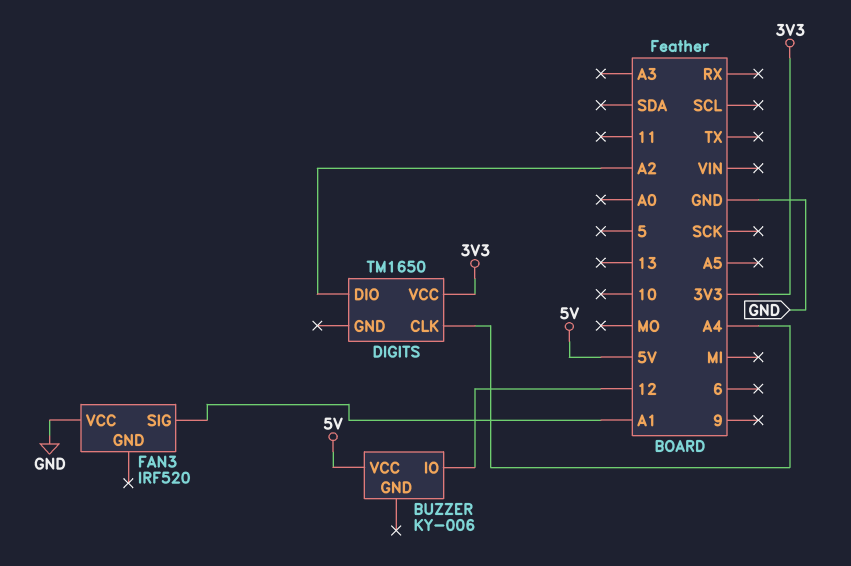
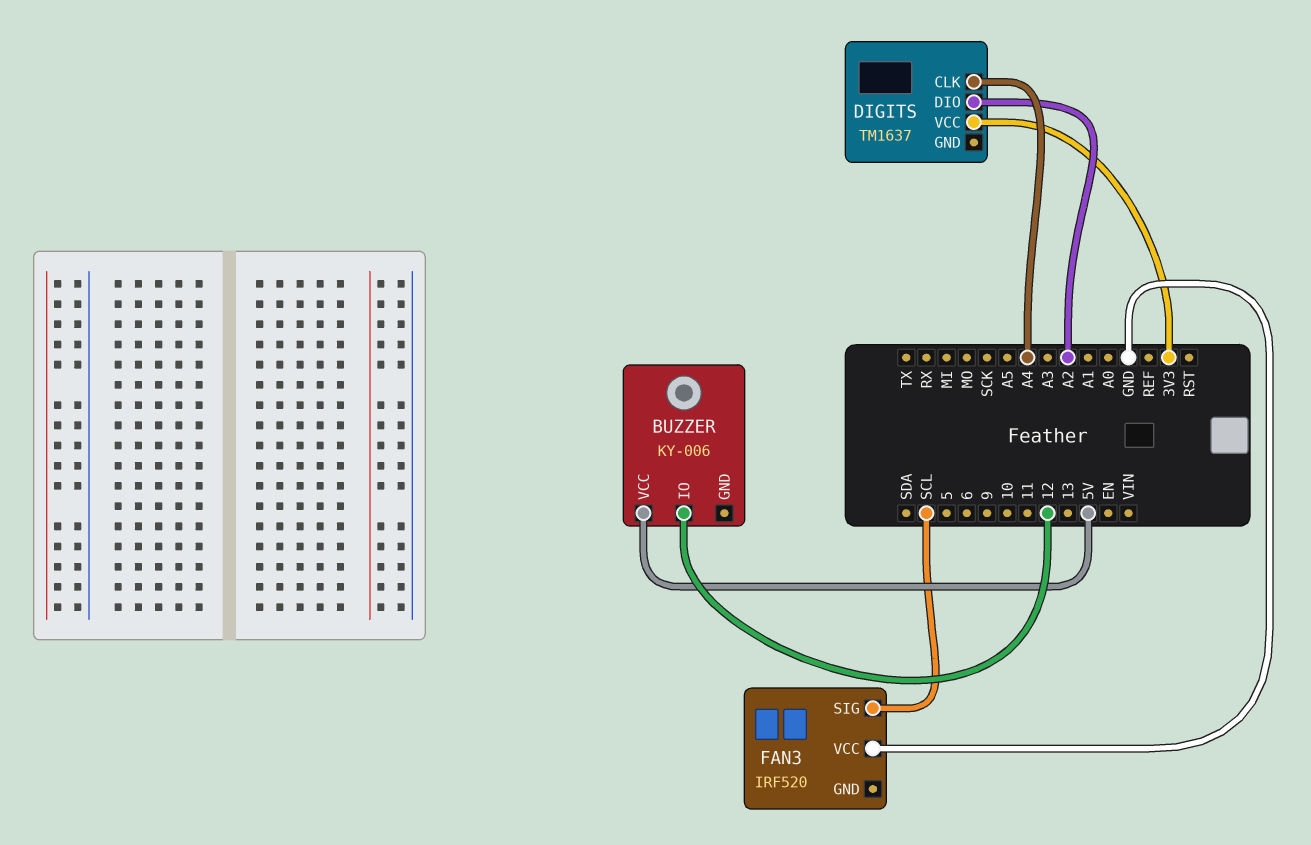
DIGITS: TM1650 -> TM1637
FAN3 pin SIG: A1 -> SCL

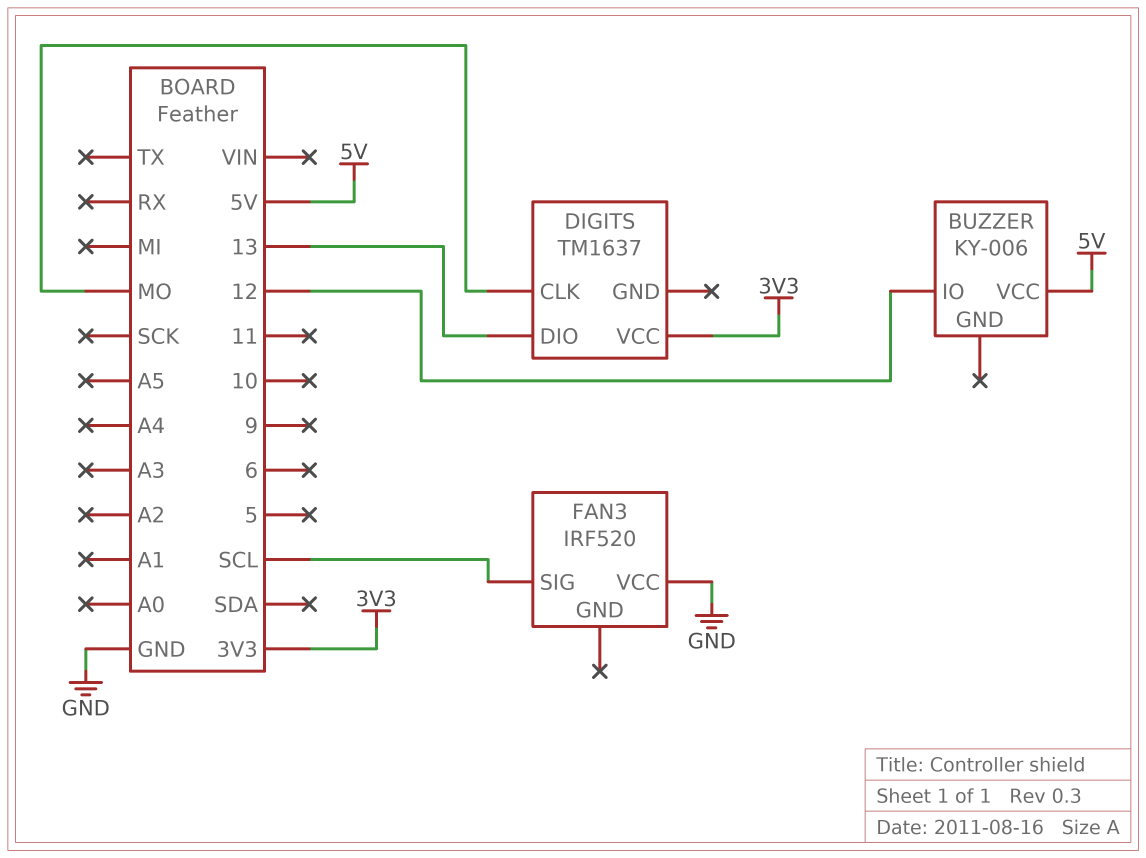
DIGITS pin CLK: A4 -> MO
DIGITS pin DIO: A2 -> 13

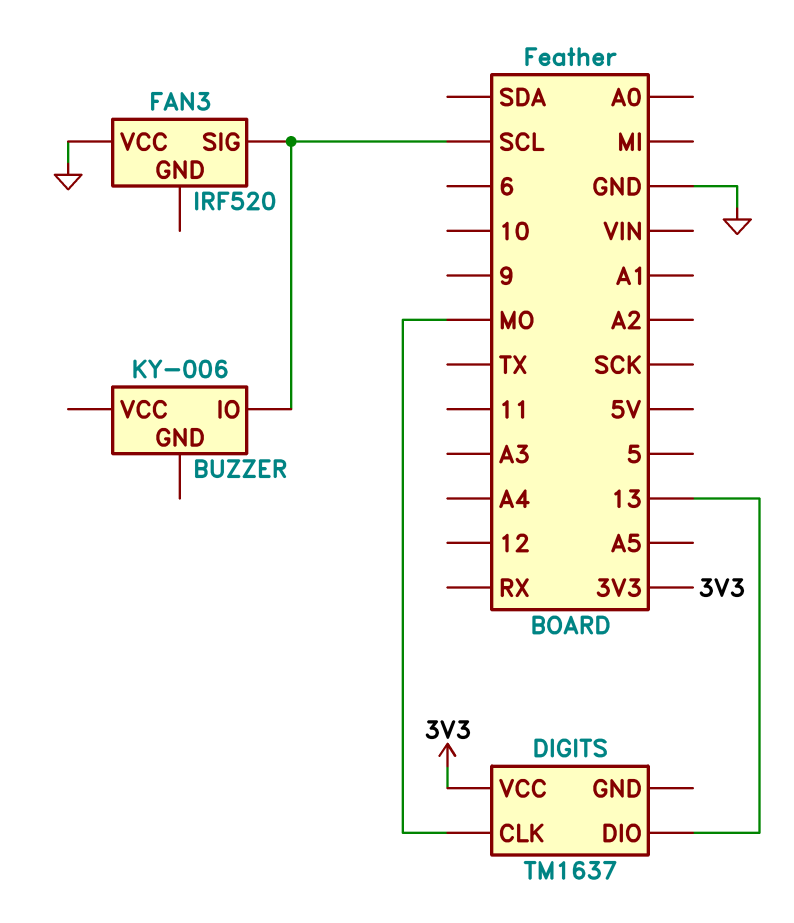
BUZZER pin IO: 12 -> SCL
BUZZER pin VCC: 5V -> none

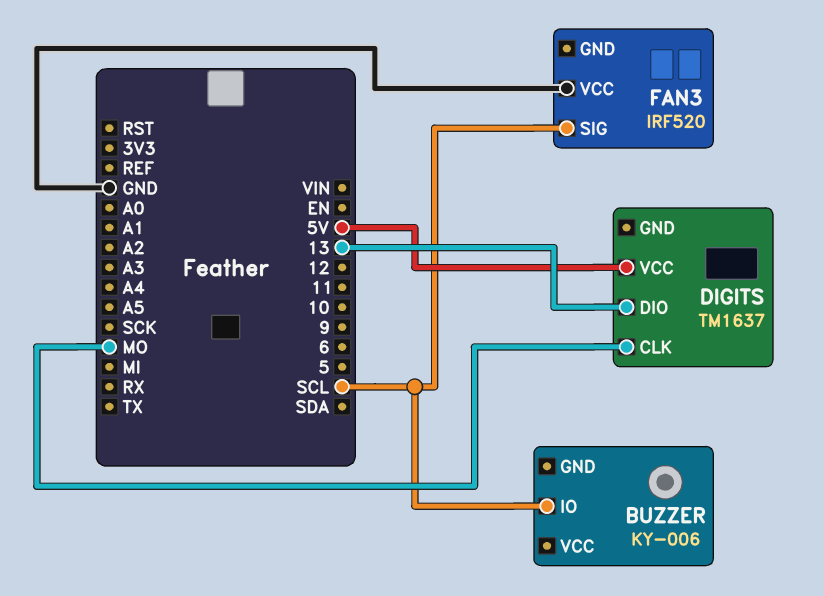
DIGITS pin VCC: 3V3 -> 5V

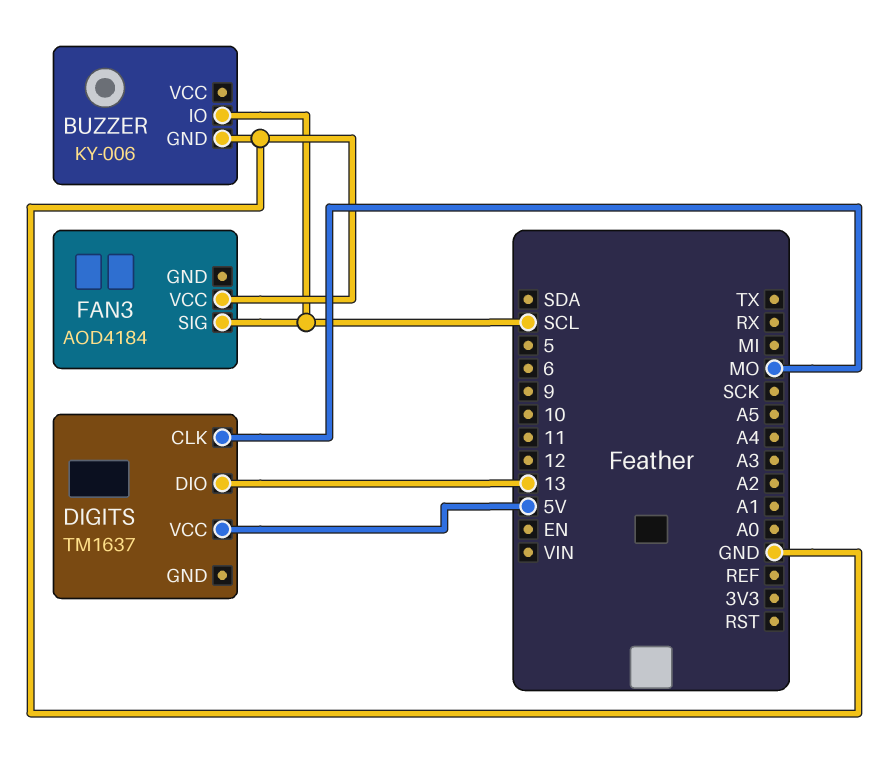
BUZZER pin GND: none -> GND
FAN3: IRF520 -> AOD4184

